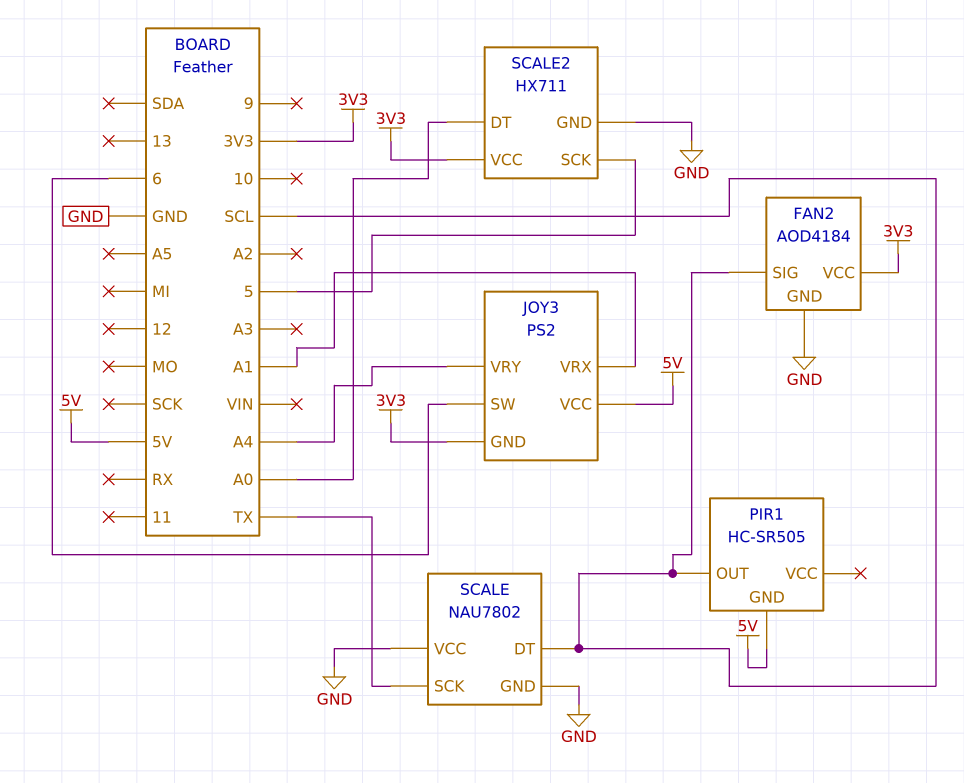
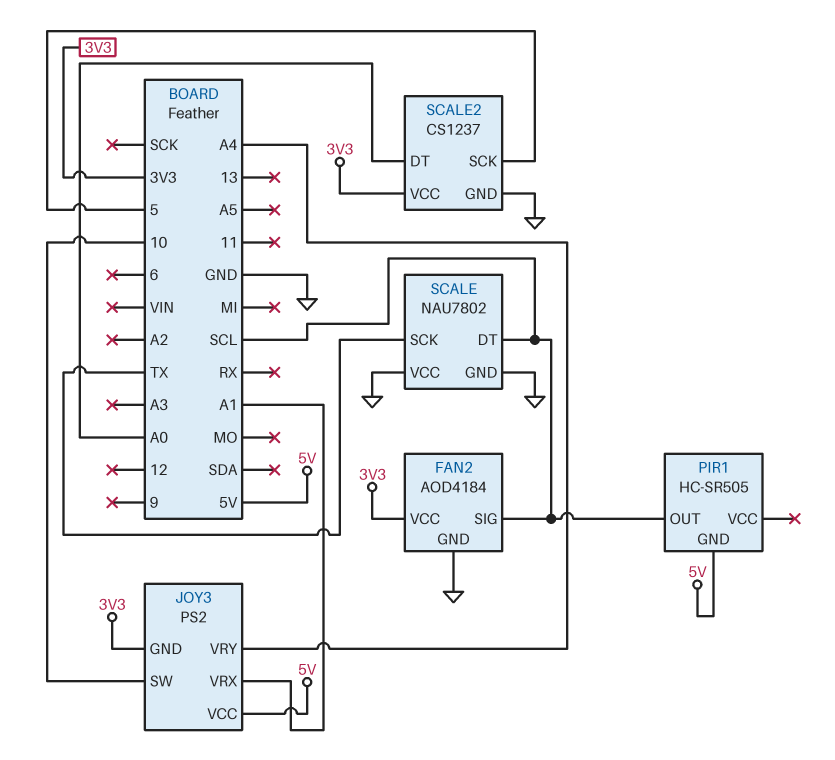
JOY3 pin SW: 6 -> 10
SCALE2: HX711 -> CS1237

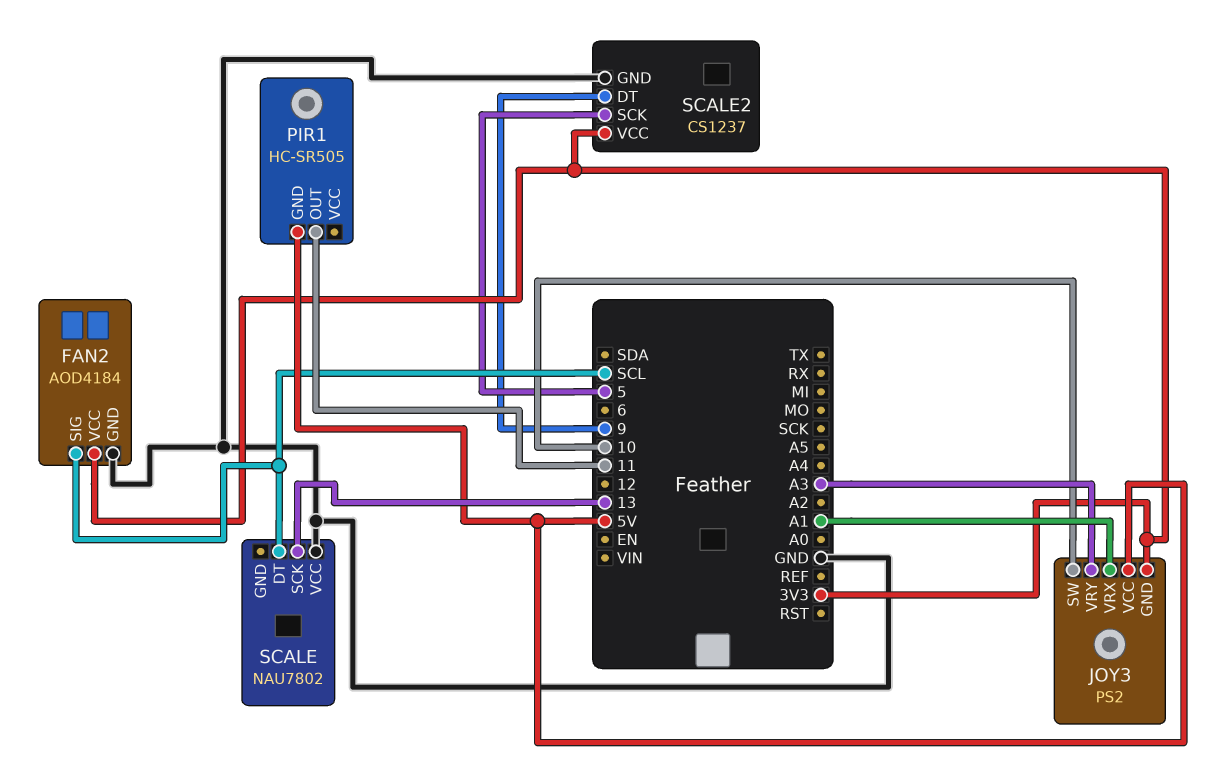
JOY3 pin VRY: A4 -> A3
PIR1 pin OUT: SCL -> 11
SCALE pin GND: GND -> none
SCALE pin SCK: TX -> 13
SCALE2 pin DT: A0 -> 9

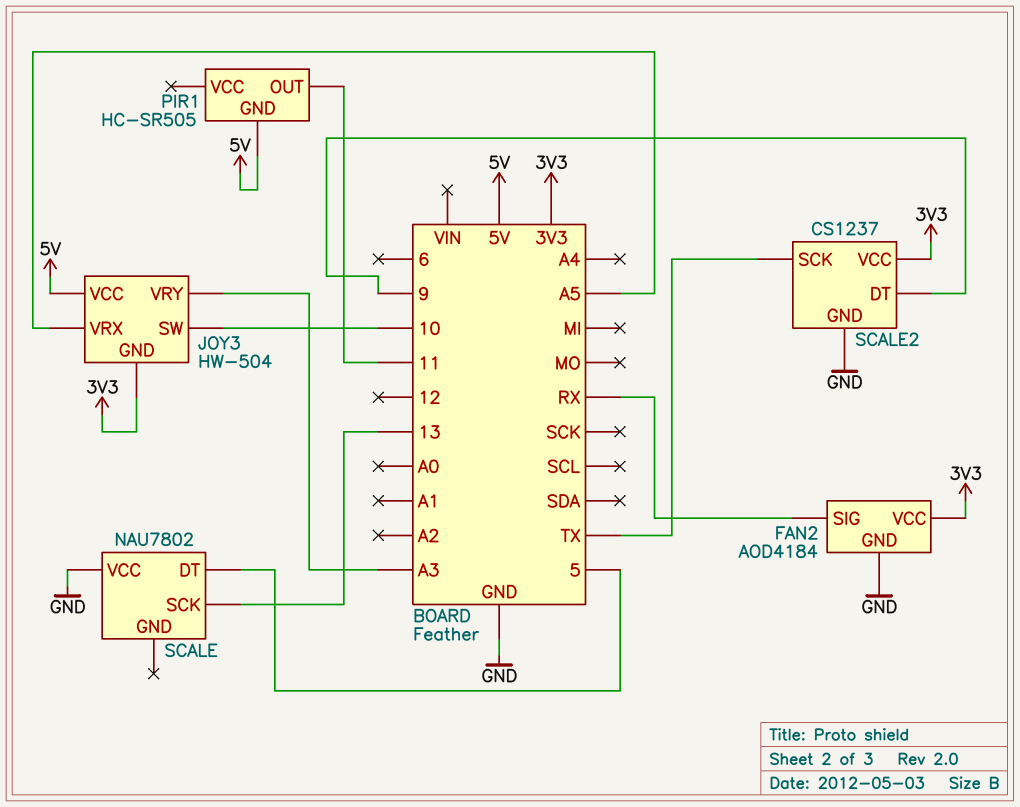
FAN2 pin SIG: SCL -> RX
JOY3: PS2 -> HW-504
JOY3 pin VRX: A1 -> A5
SCALE pin DT: SCL -> 5
SCALE2 pin SCK: 5 -> TX

